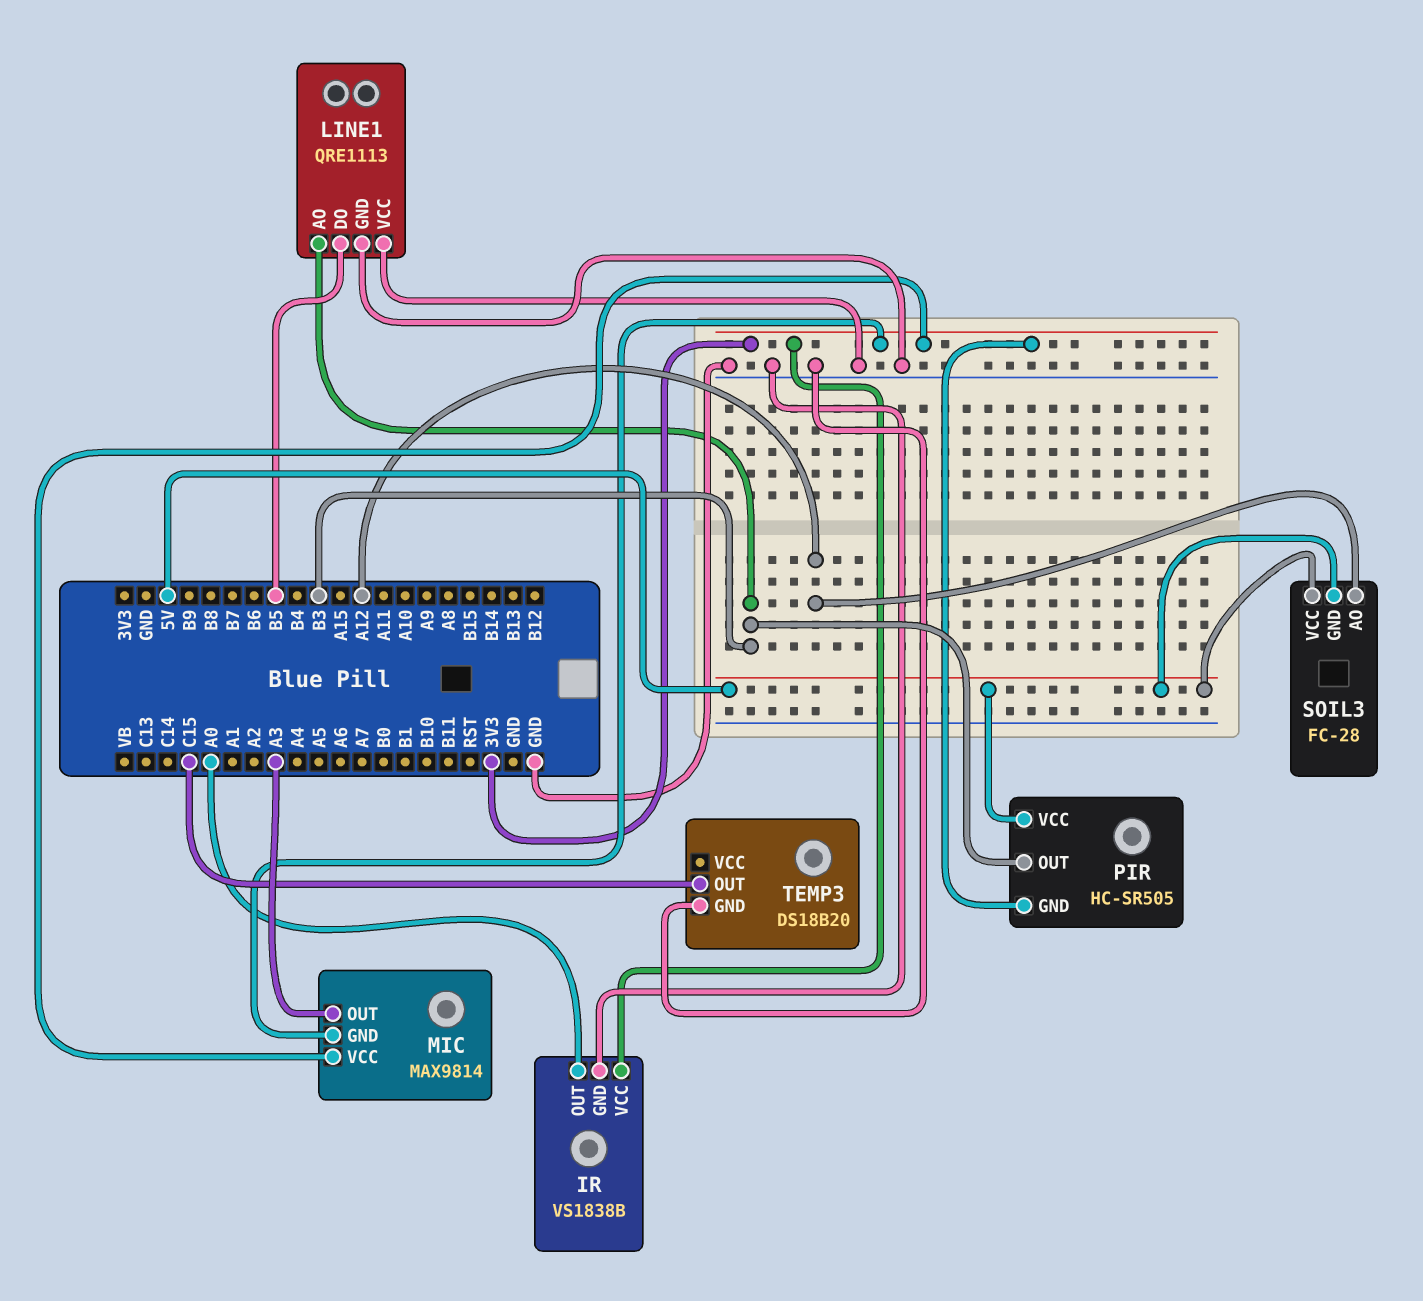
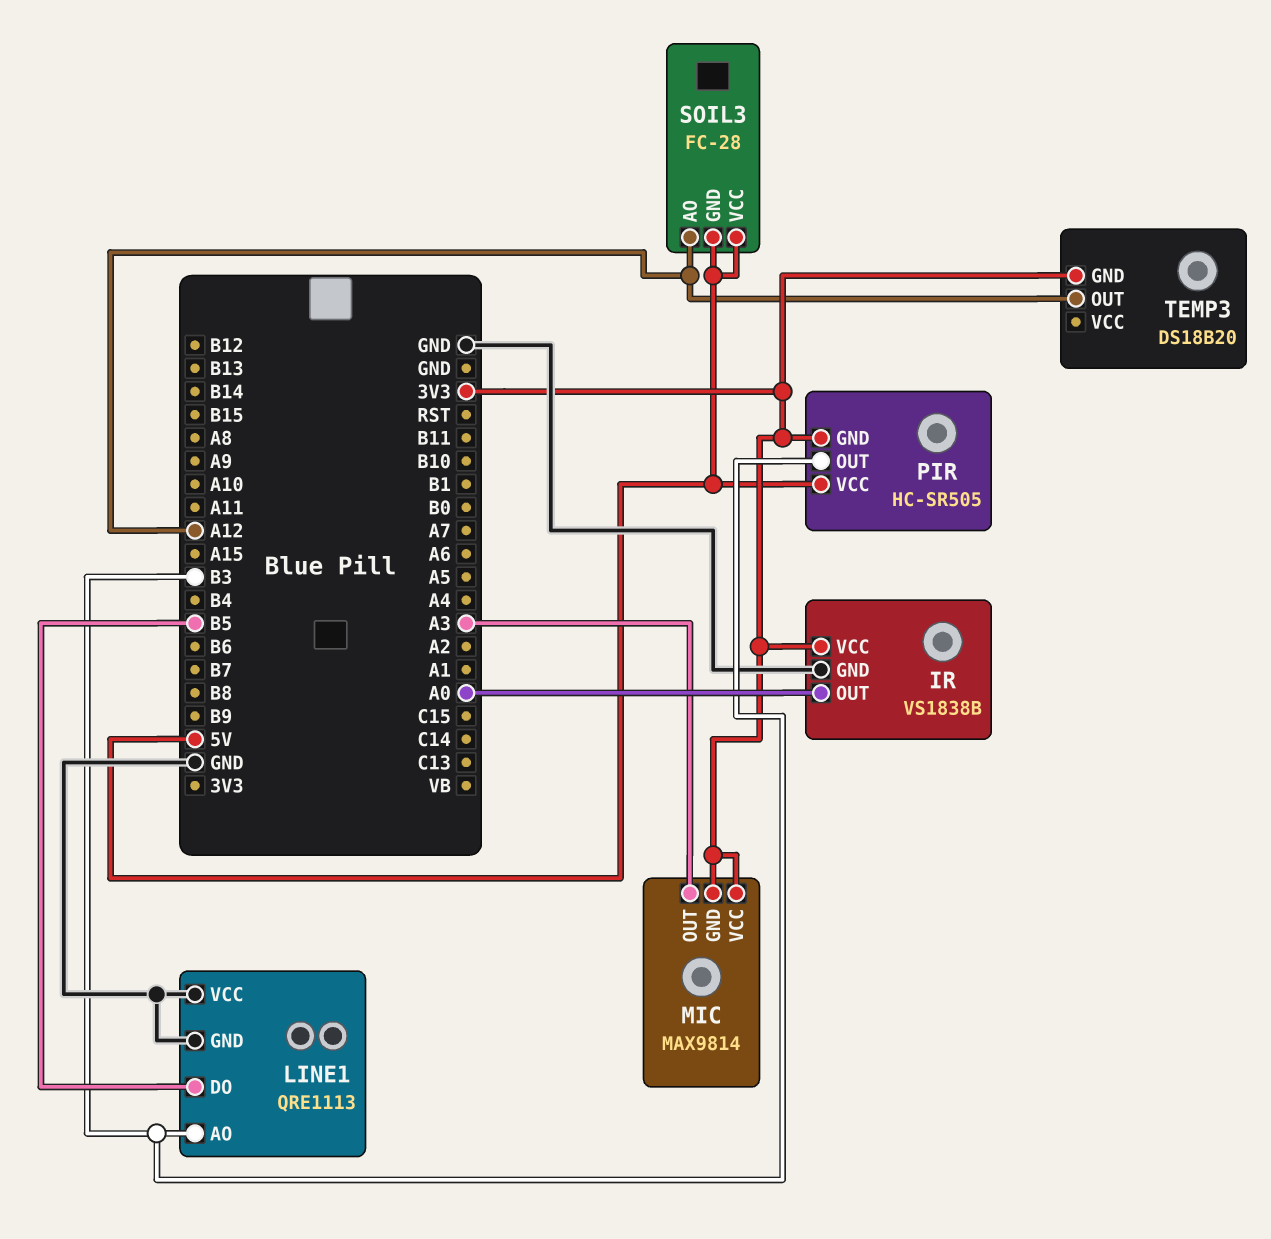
TEMP3 pin GND: GND -> 3V3
TEMP3 pin OUT: C15 -> A12

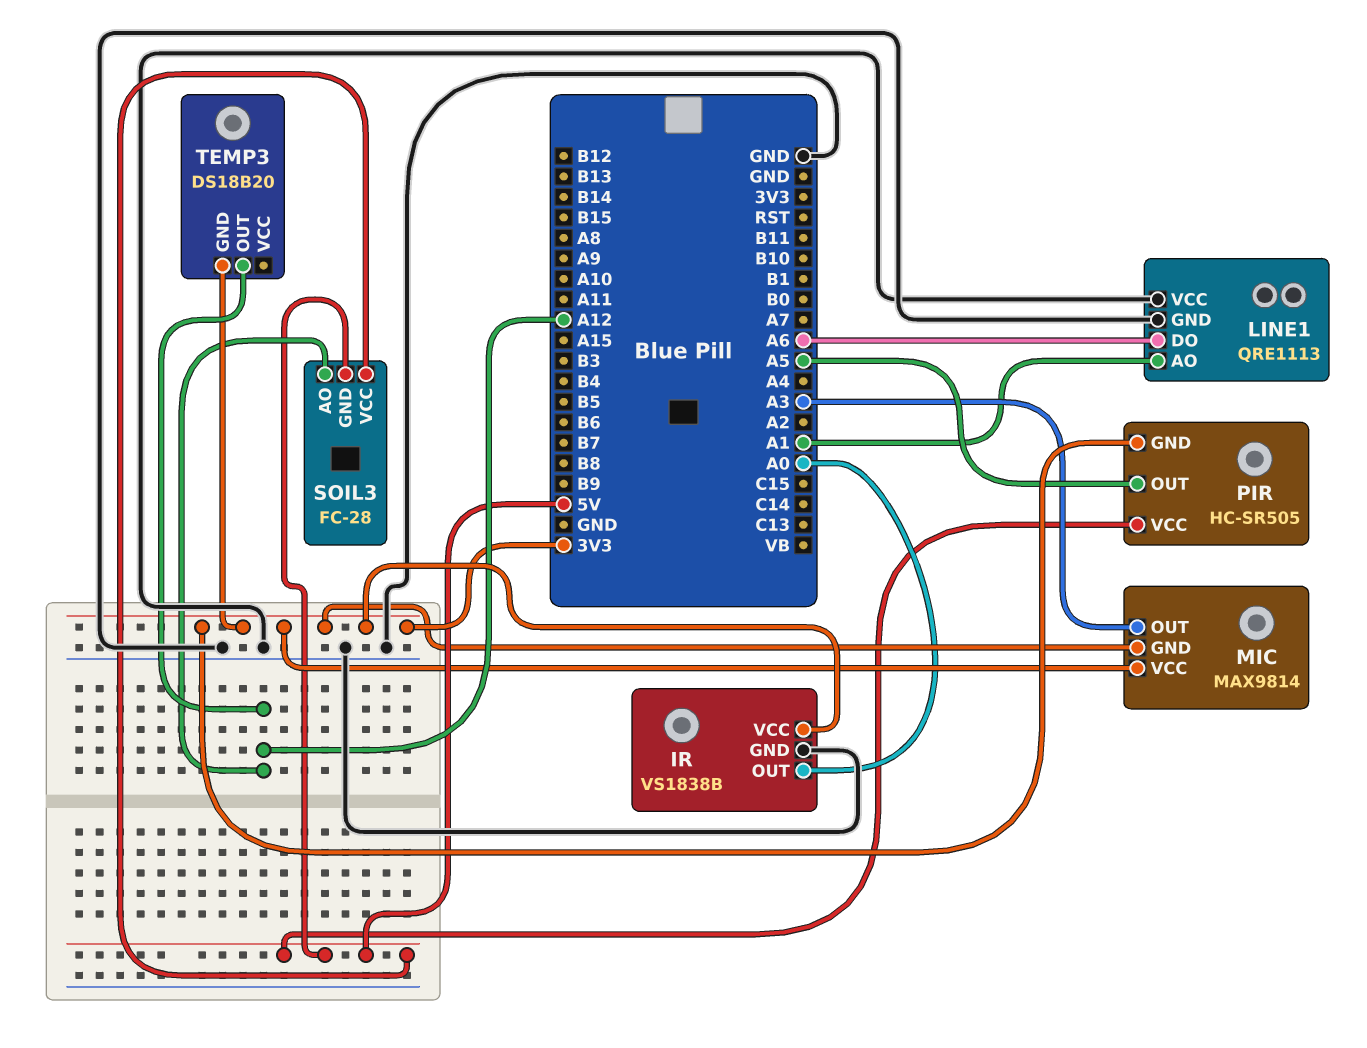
LINE1 pin AO: B3 -> A1
LINE1 pin DO: B5 -> A6
PIR pin OUT: B3 -> A5

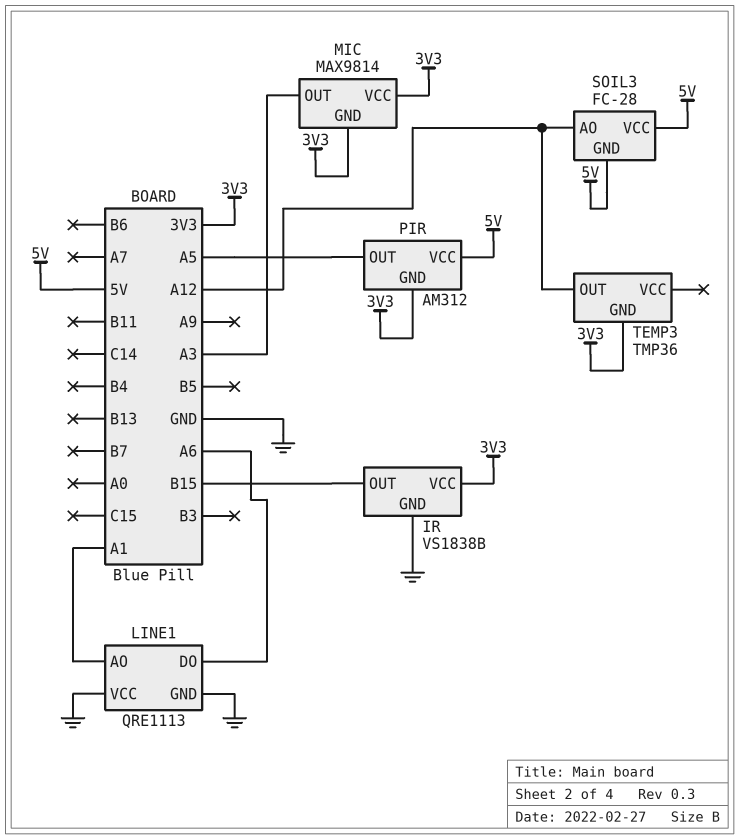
IR pin OUT: A0 -> B15
PIR: HC-SR505 -> AM312
TEMP3: DS18B20 -> TMP36

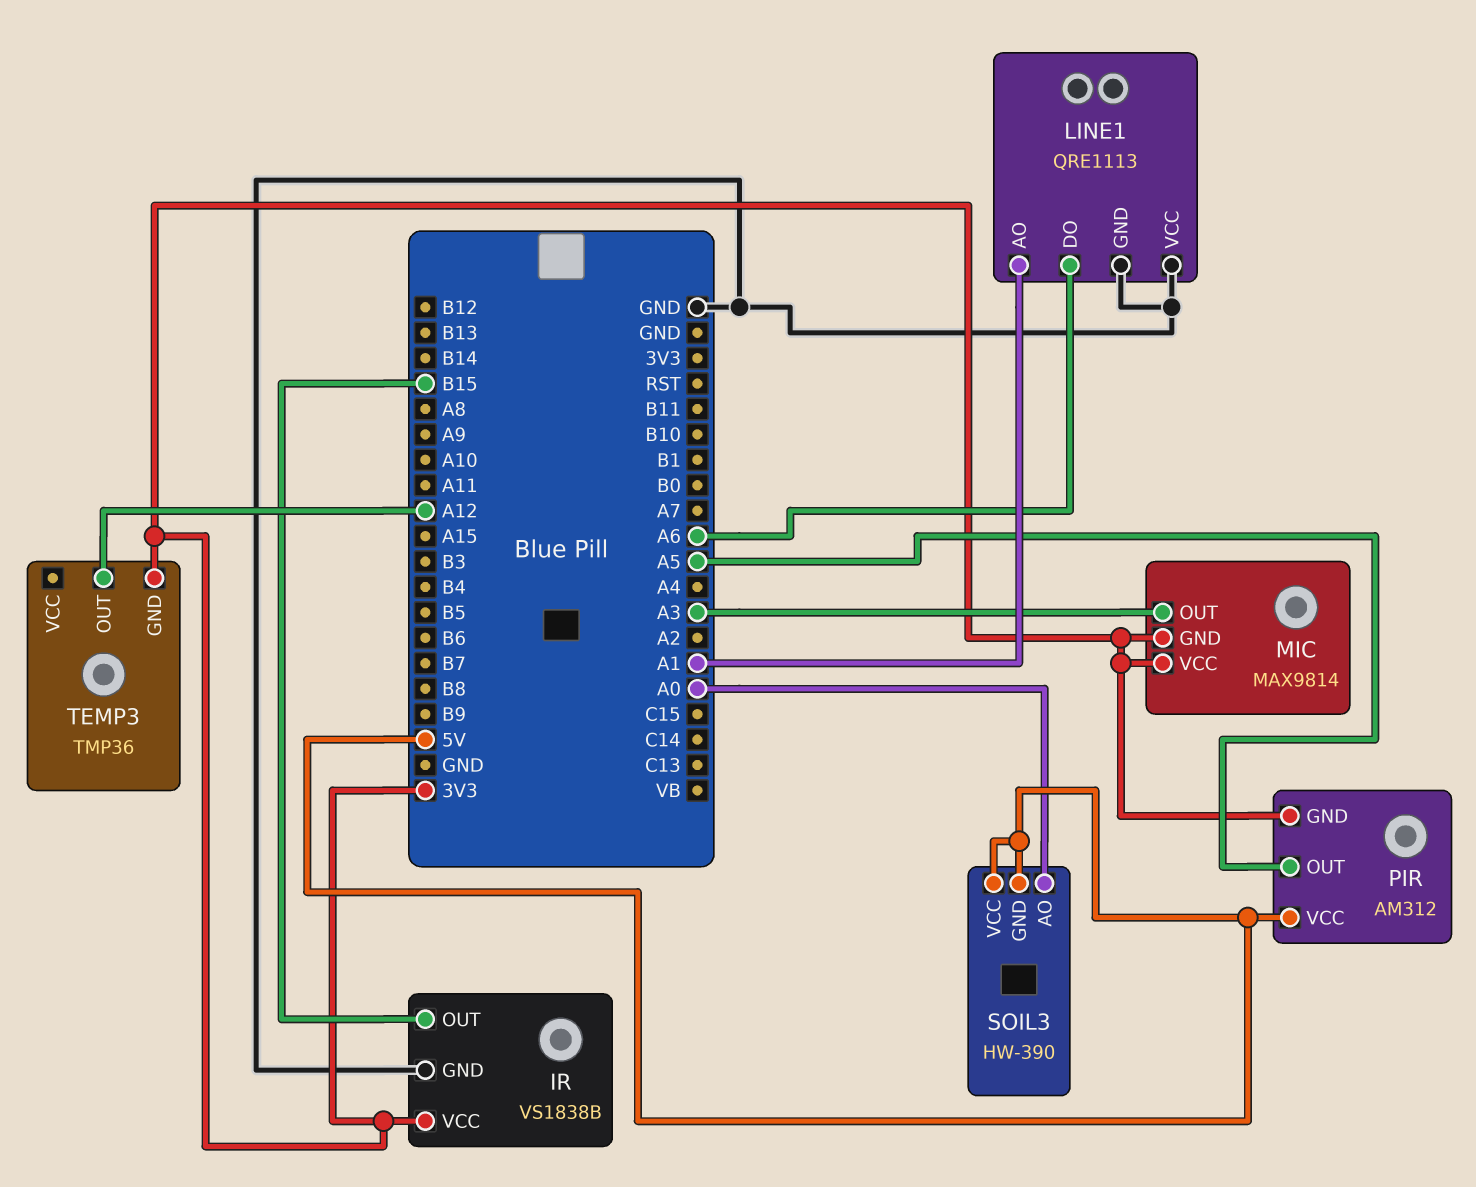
SOIL3: FC-28 -> HW-390
SOIL3 pin AO: A12 -> A0

